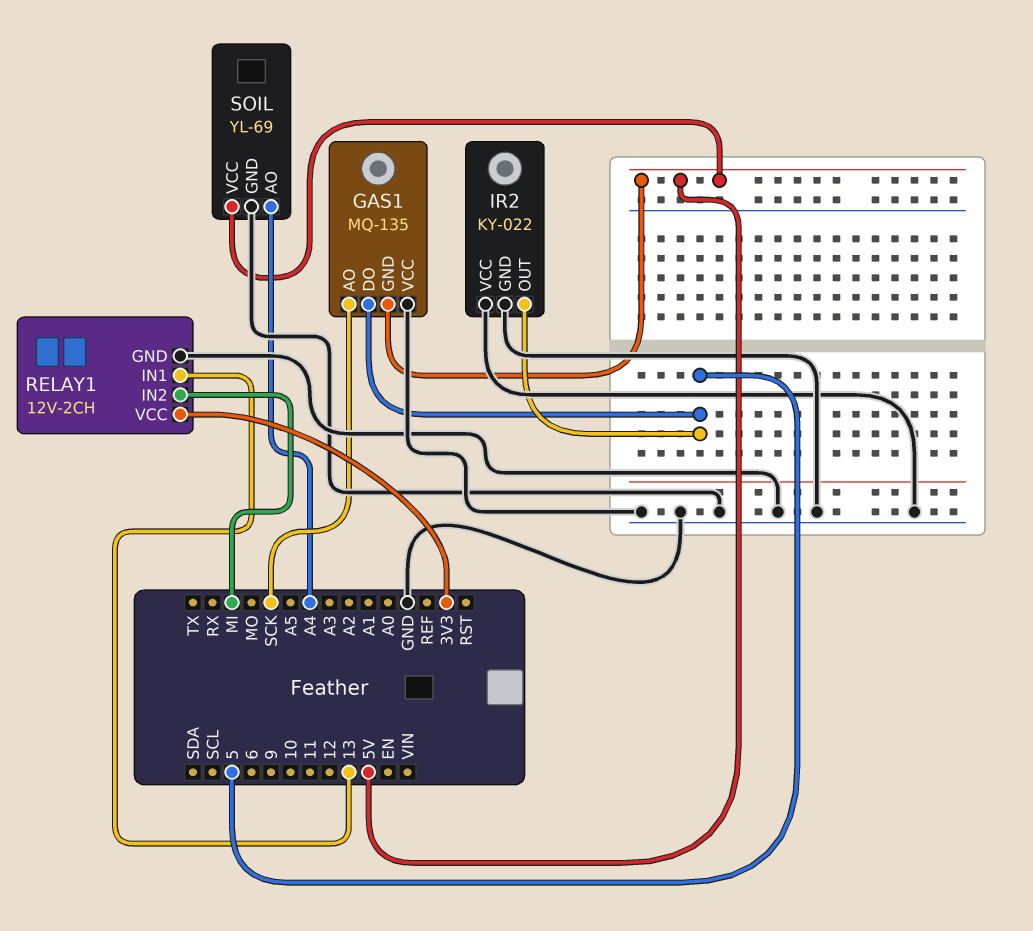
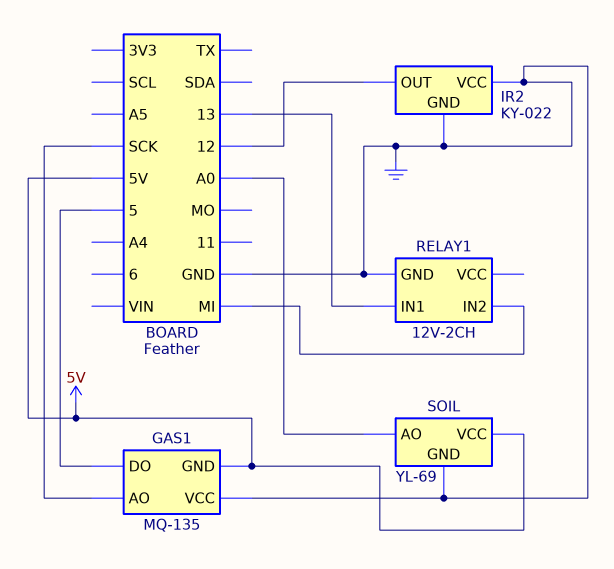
IR2 pin OUT: 5 -> 12
RELAY1 pin VCC: 3V3 -> none
SOIL pin AO: A4 -> A0

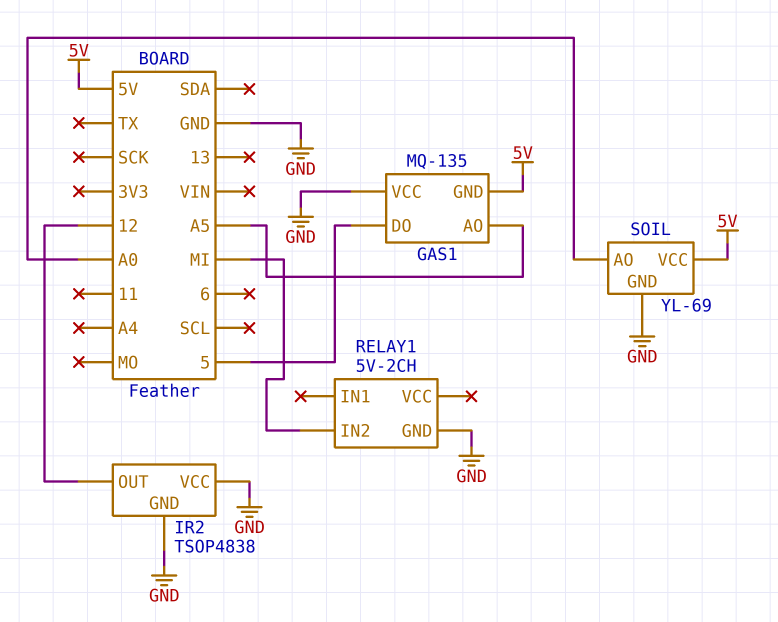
GAS1 pin AO: SCK -> A5
IR2: KY-022 -> TSOP4838
RELAY1: 12V-2CH -> 5V-2CH
RELAY1 pin IN1: 13 -> none

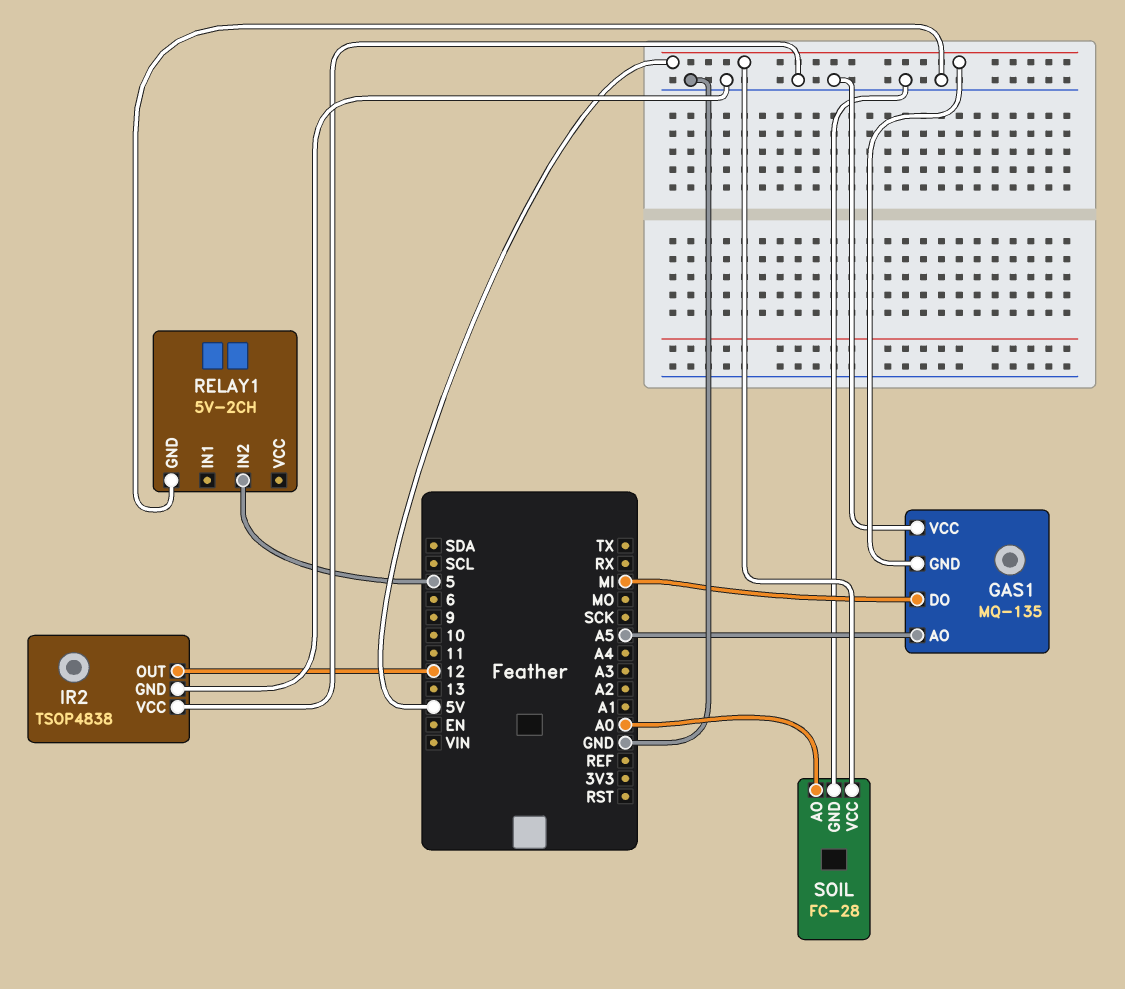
GAS1 pin DO: 5 -> MI
RELAY1 pin IN2: MI -> 5
SOIL: YL-69 -> FC-28

